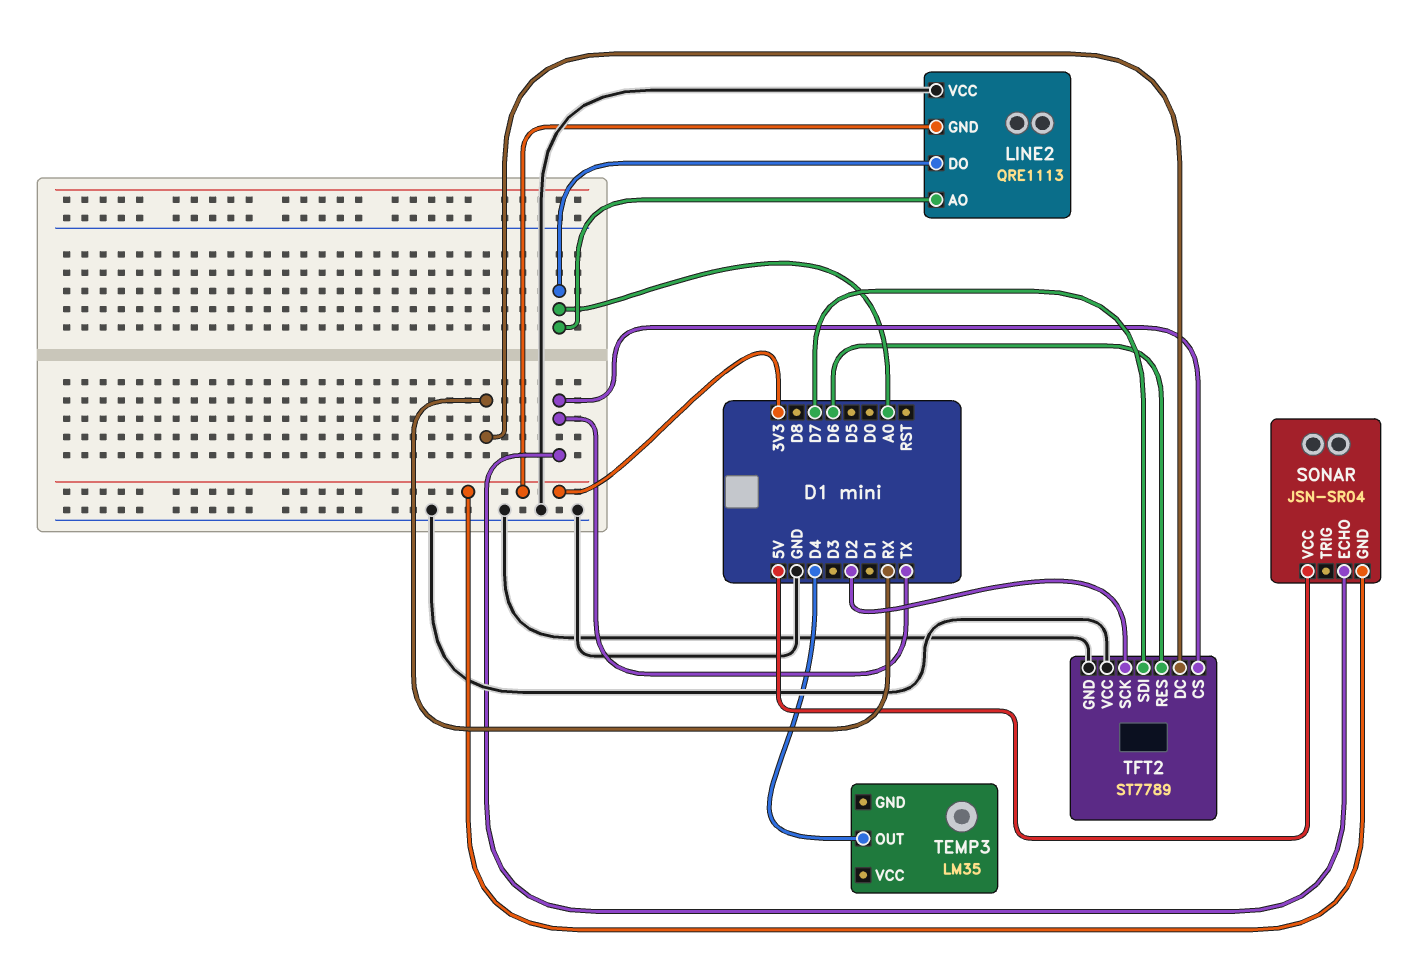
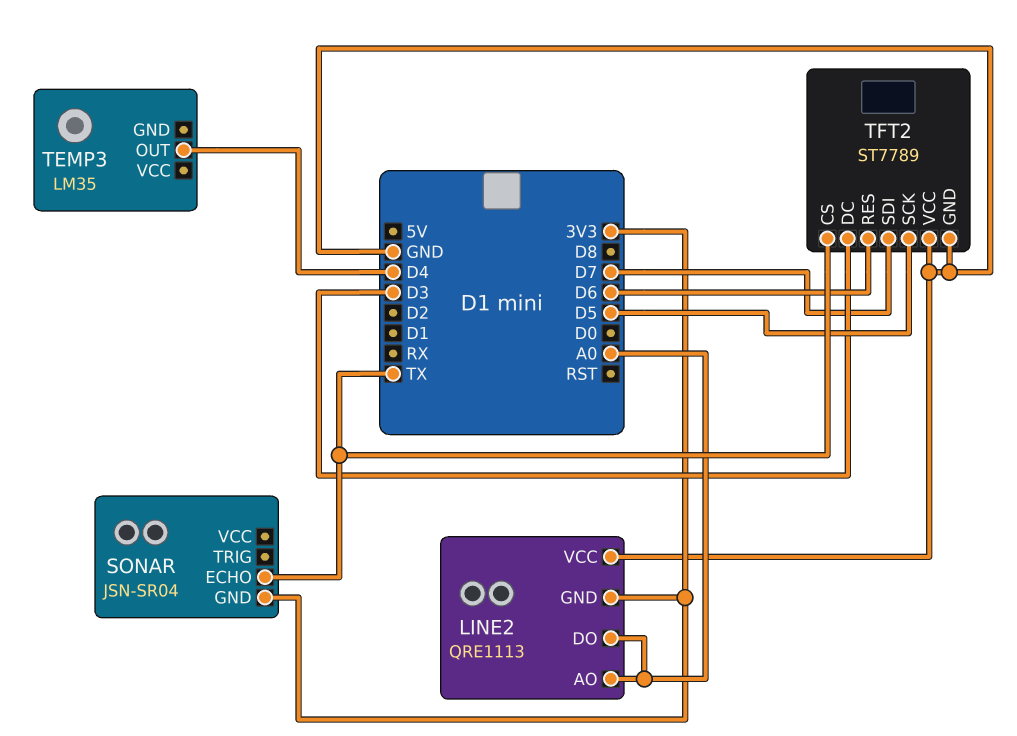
SONAR pin VCC: 5V -> none
TFT2 pin DC: RX -> D3
TFT2 pin SCK: D2 -> D5

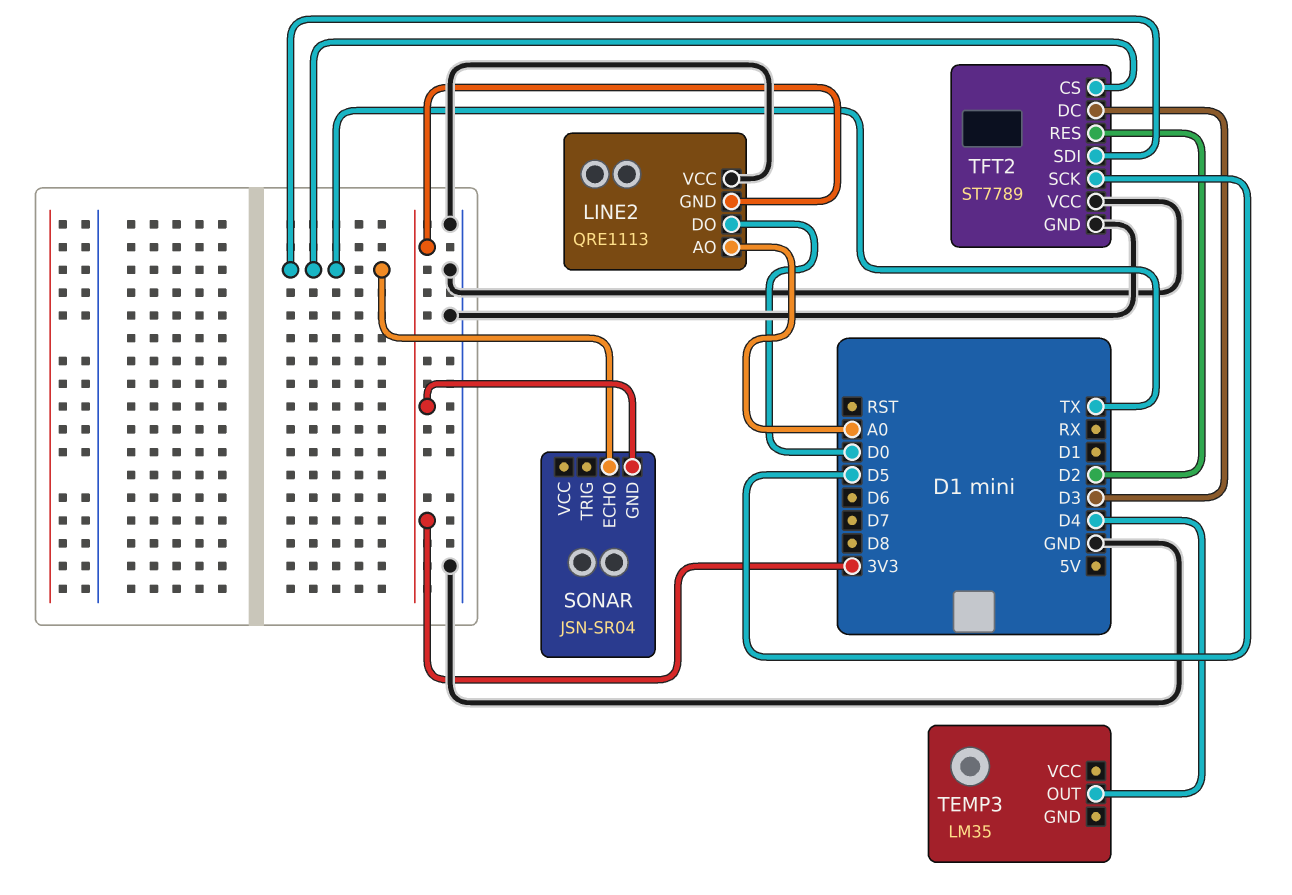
LINE2 pin DO: A0 -> D0
TFT2 pin RES: D6 -> D2
TFT2 pin SDI: D7 -> TX

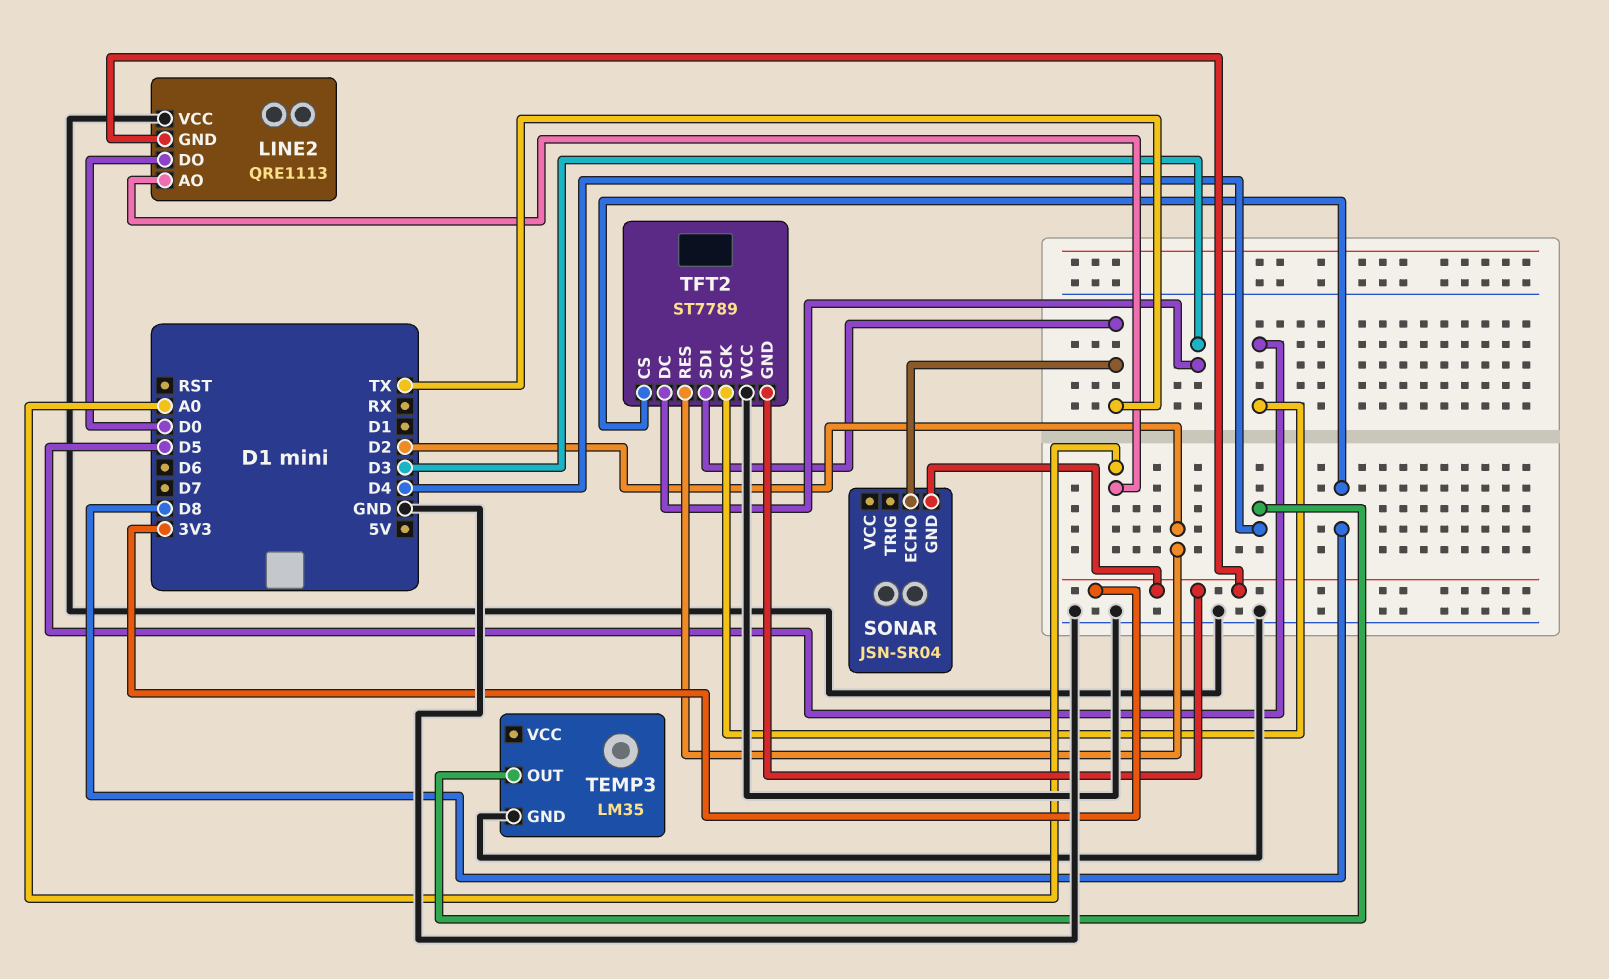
TEMP3 pin GND: none -> GND
TFT2 pin CS: TX -> D8
TFT2 pin GND: GND -> 3V3

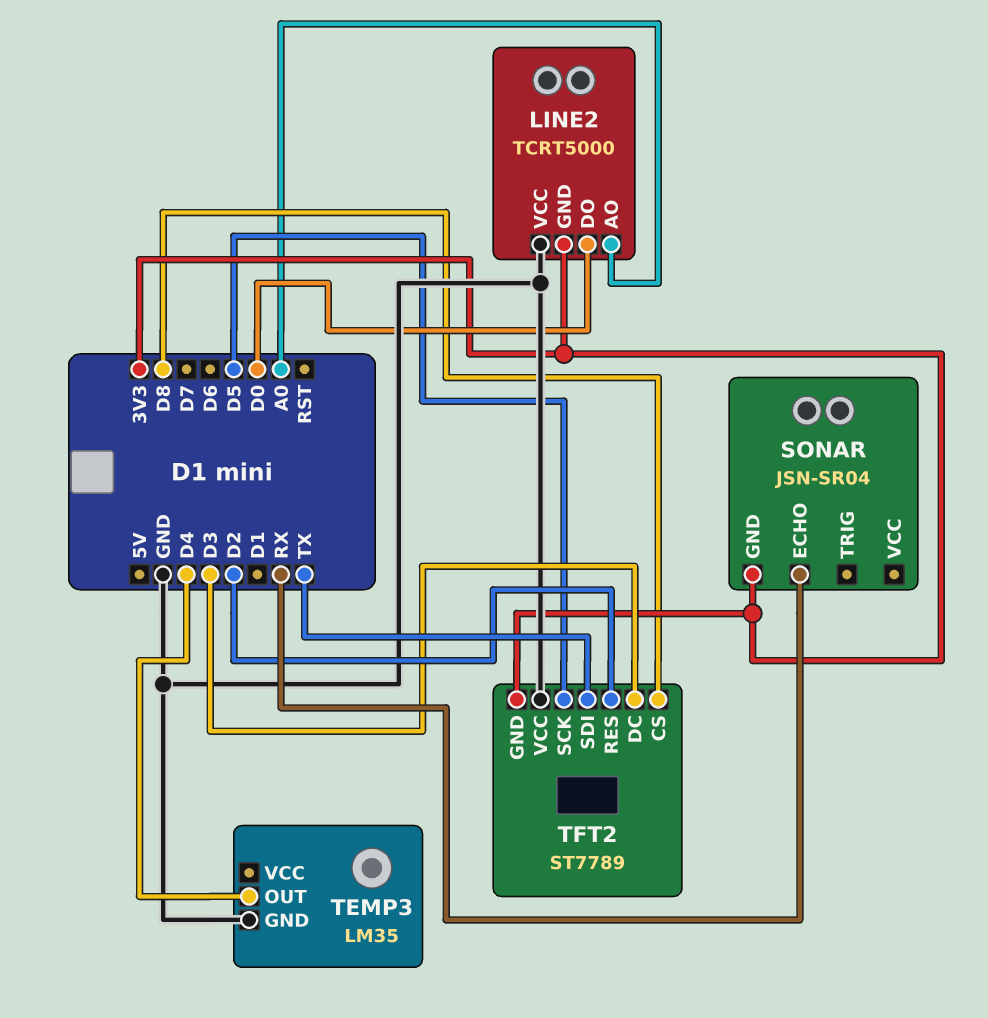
LINE2: QRE1113 -> TCRT5000
SONAR pin ECHO: TX -> RX

